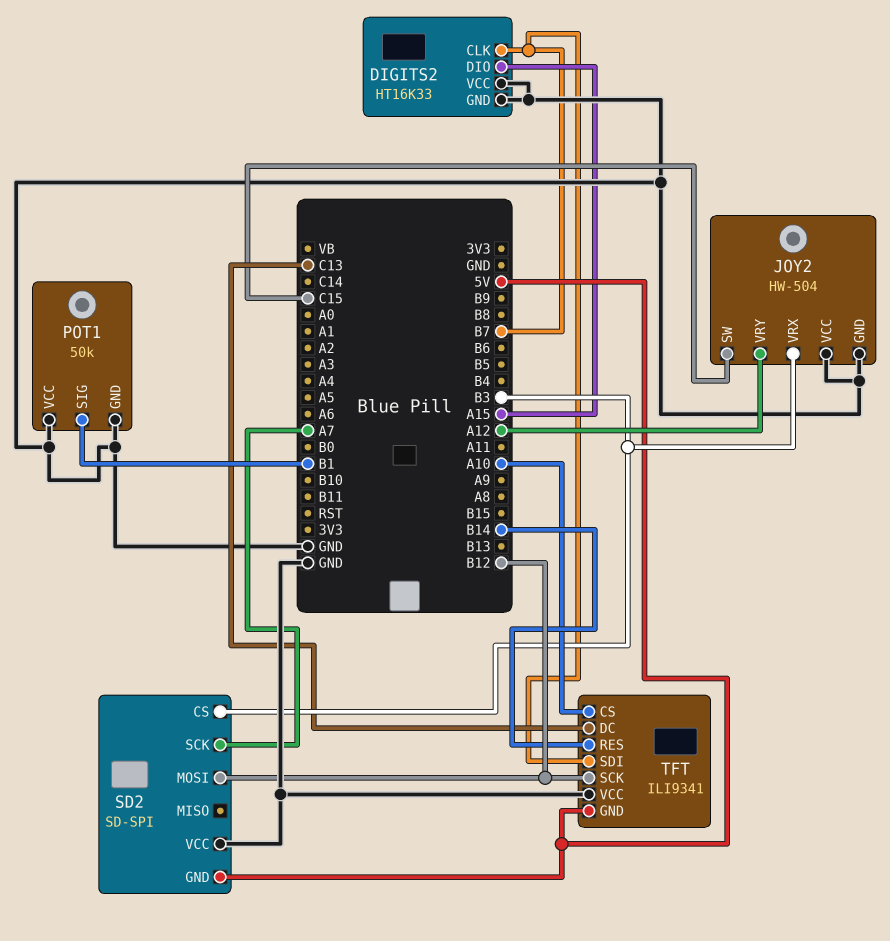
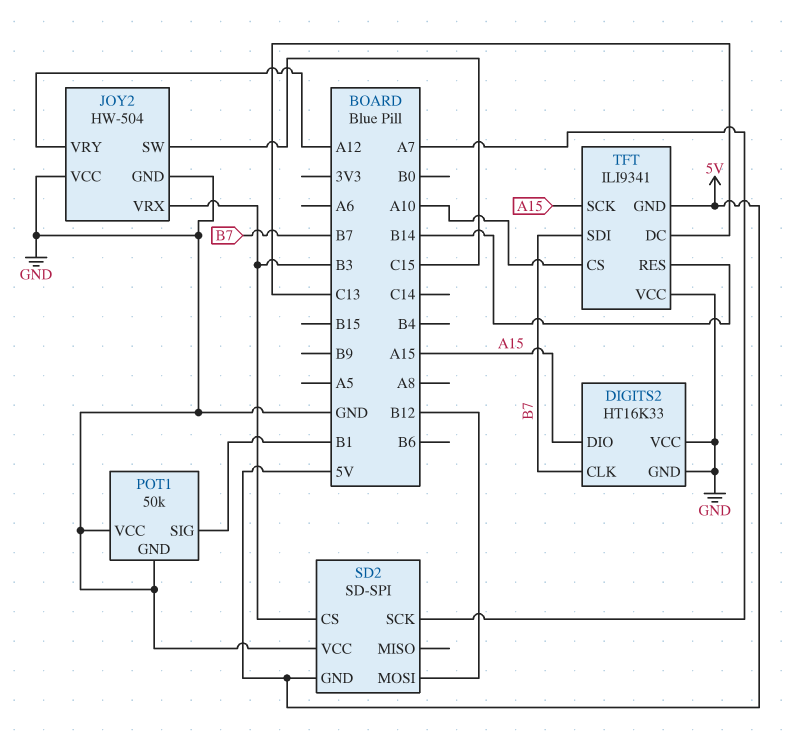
TFT pin SCK: B12 -> A15

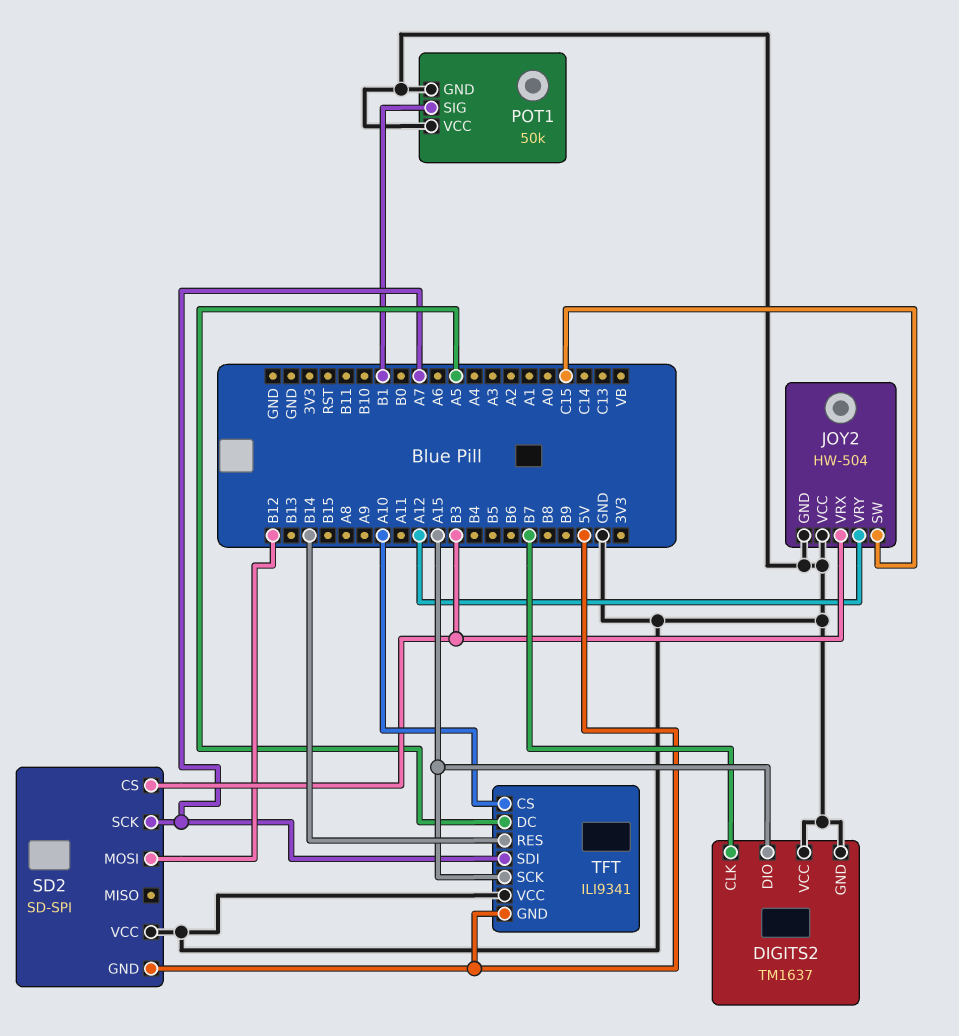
DIGITS2: HT16K33 -> TM1637
TFT pin DC: C13 -> A5
TFT pin SDI: B7 -> A7

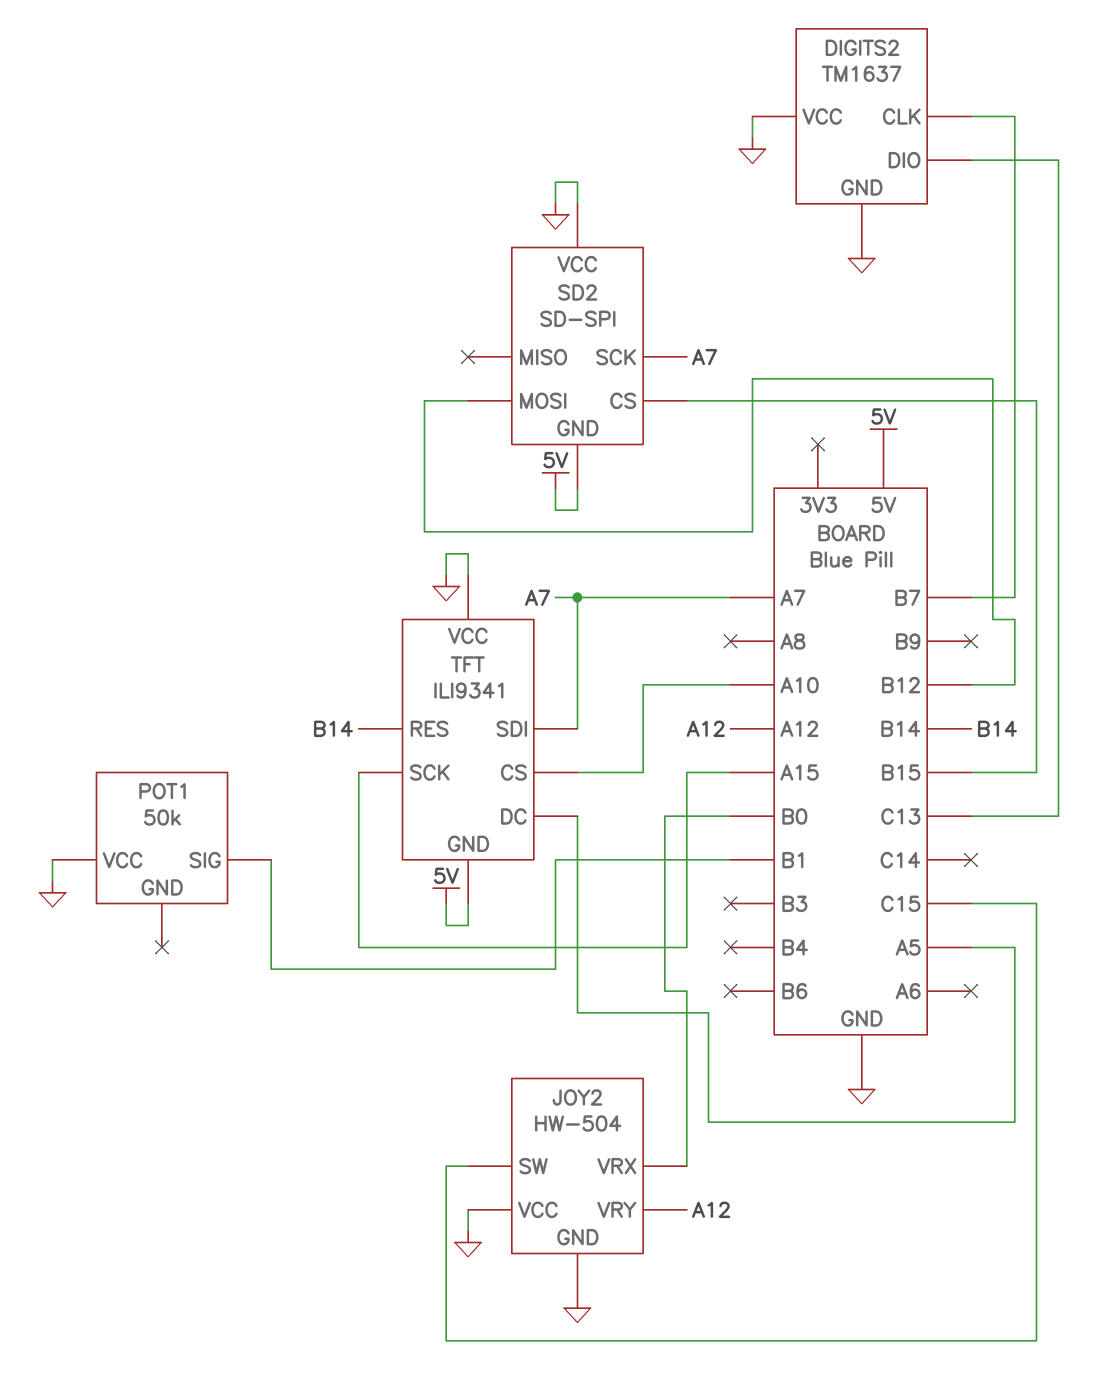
DIGITS2 pin DIO: A15 -> C13
JOY2 pin VRX: B3 -> B0
POT1 pin GND: GND -> none
SD2 pin CS: B3 -> B15

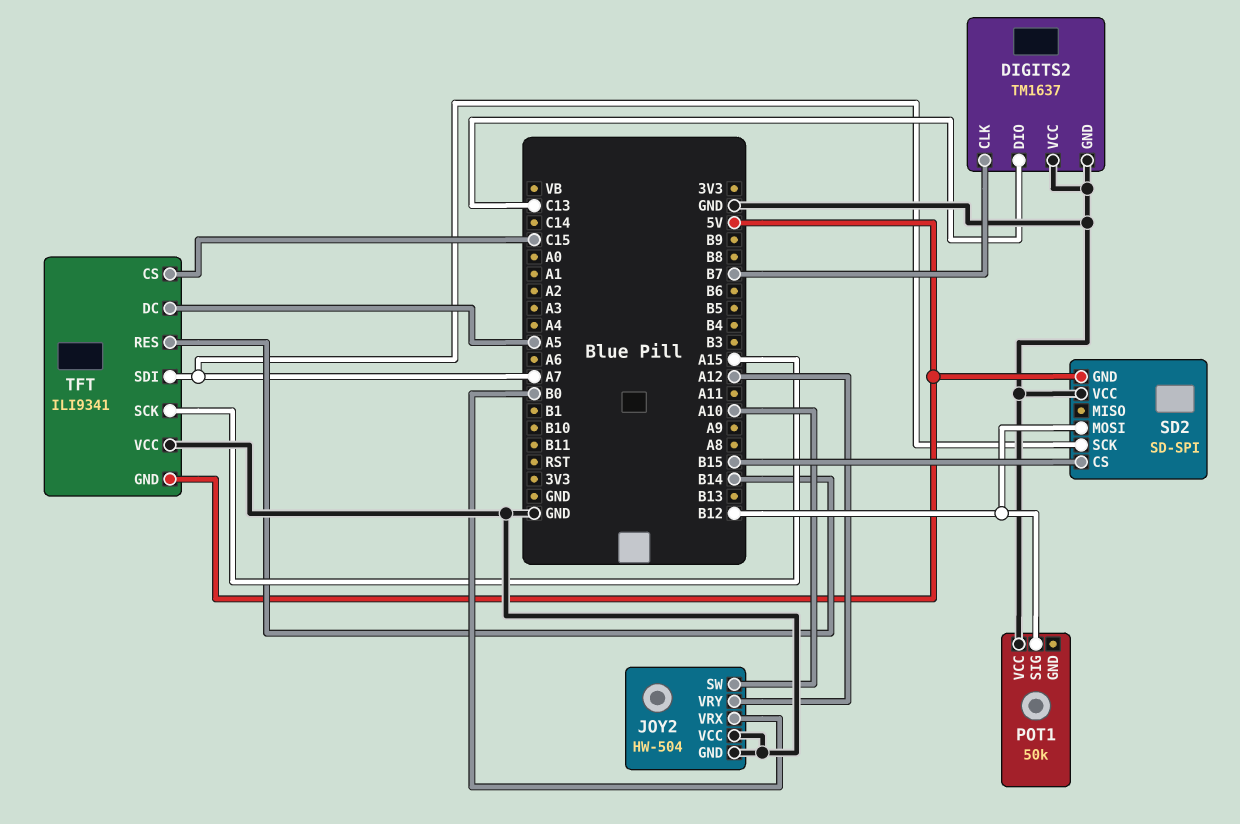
JOY2 pin SW: C15 -> A10
POT1 pin SIG: B1 -> B12
TFT pin CS: A10 -> C15

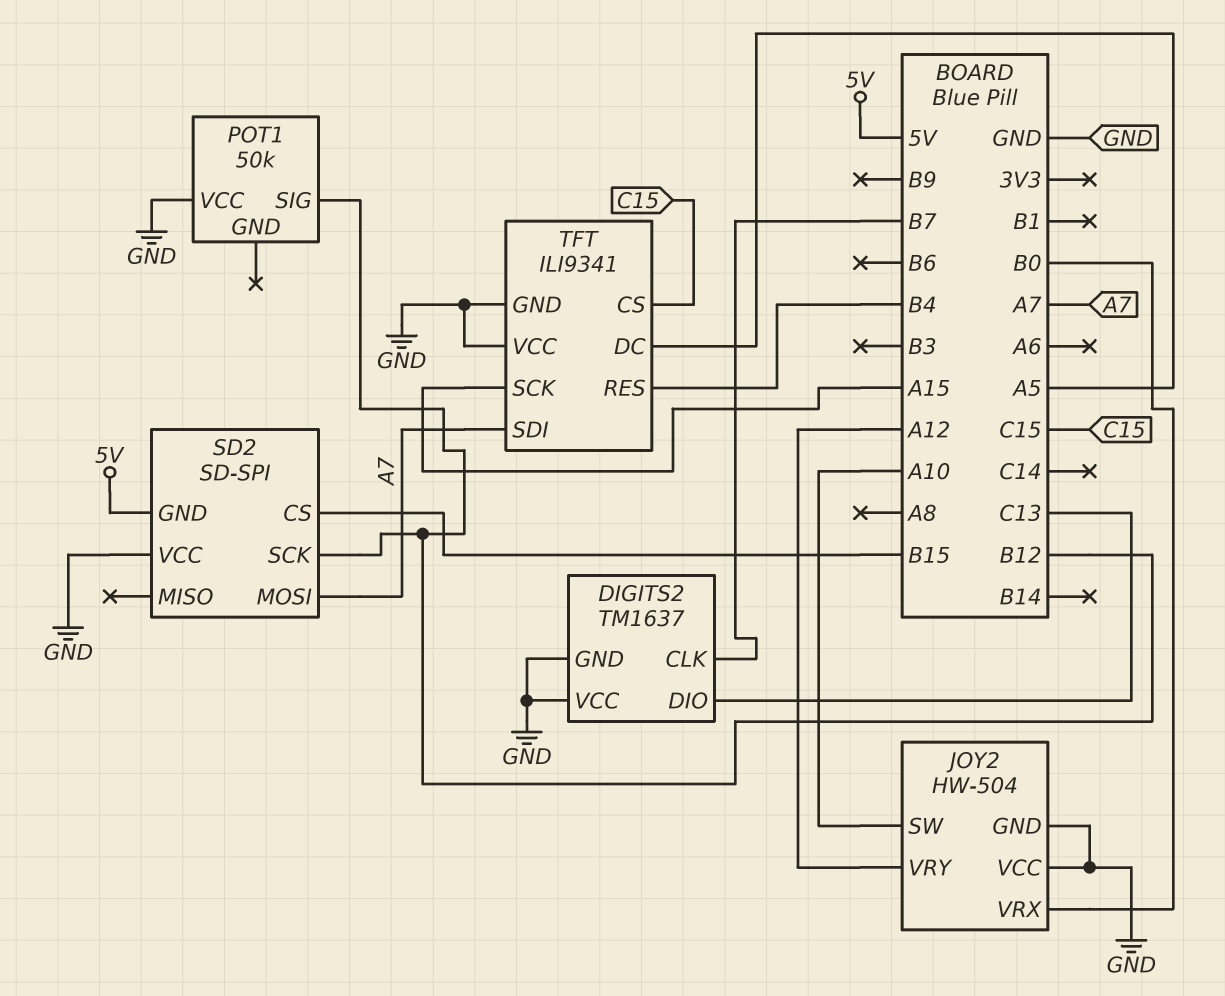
SD2 pin MOSI: B12 -> A7
SD2 pin SCK: A7 -> B12
TFT pin GND: 5V -> GND
TFT pin RES: B14 -> B4

